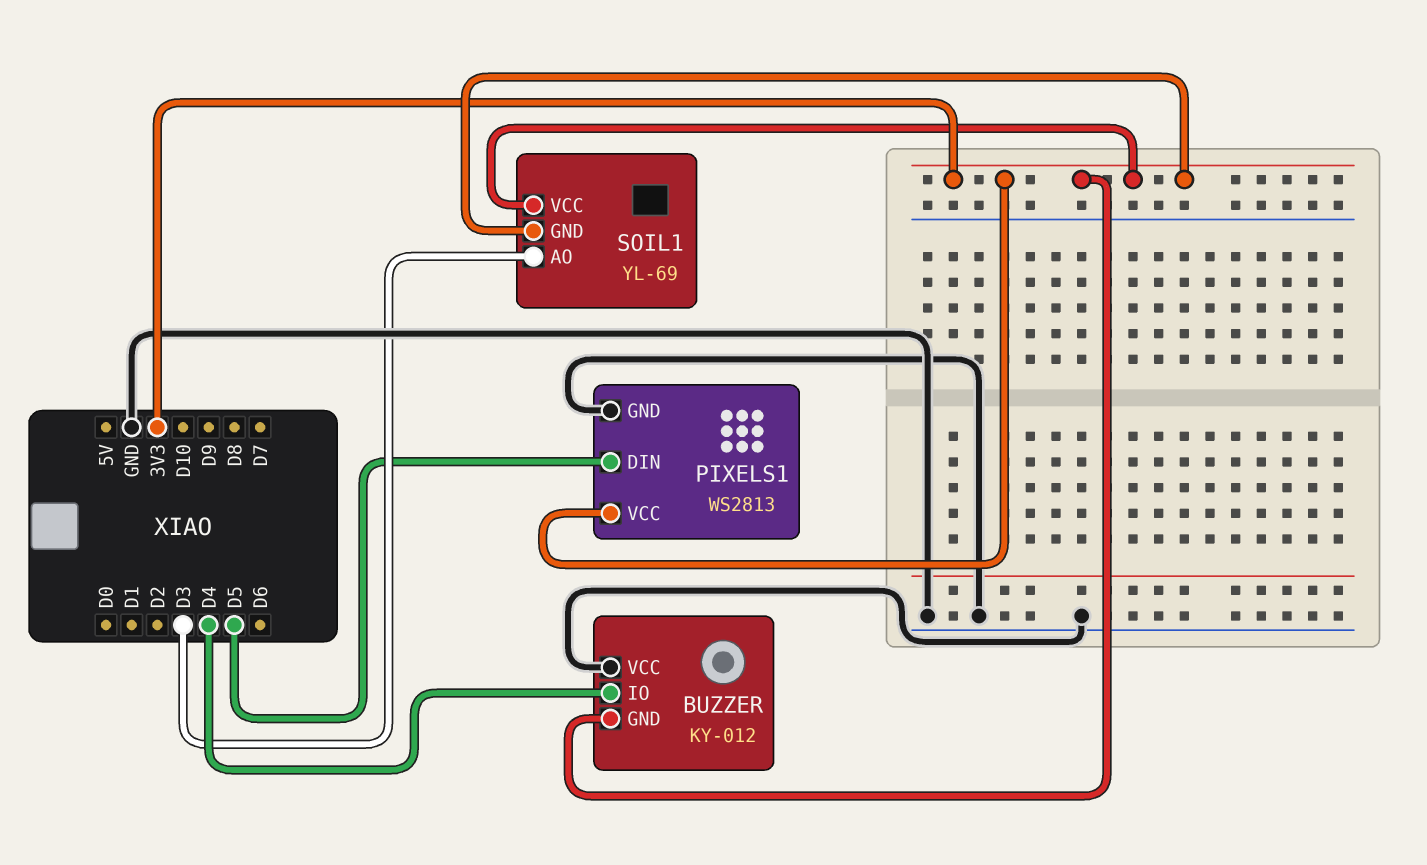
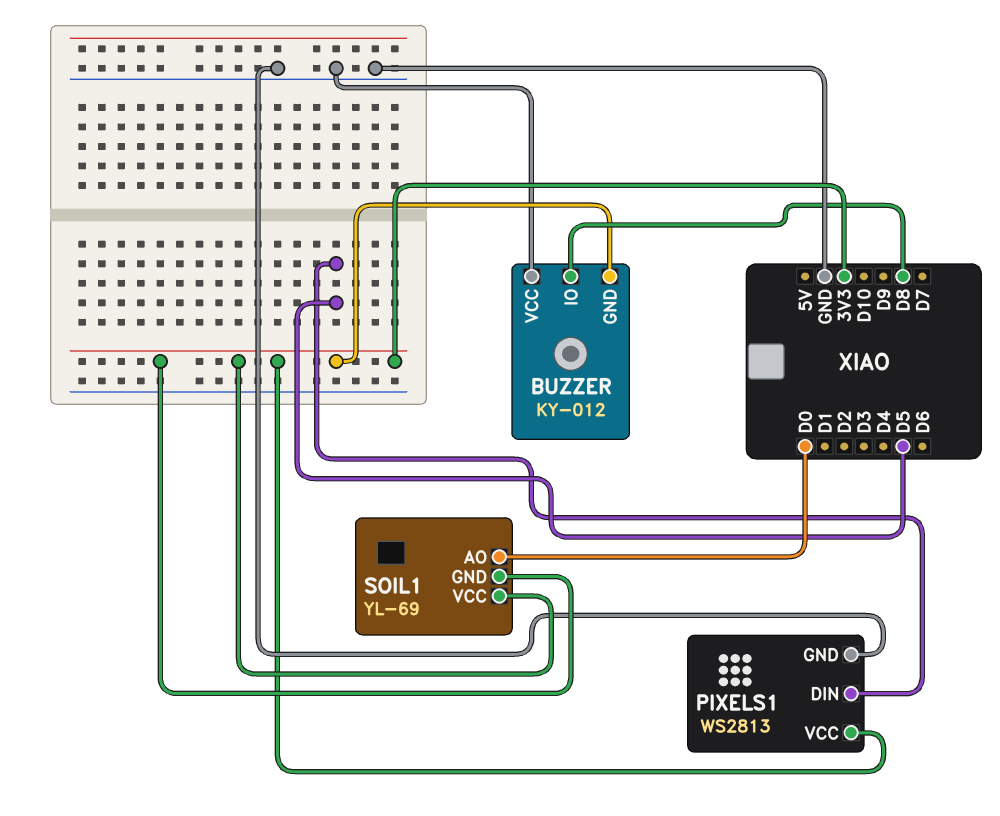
BUZZER pin IO: D4 -> D8
SOIL1 pin AO: D3 -> D0

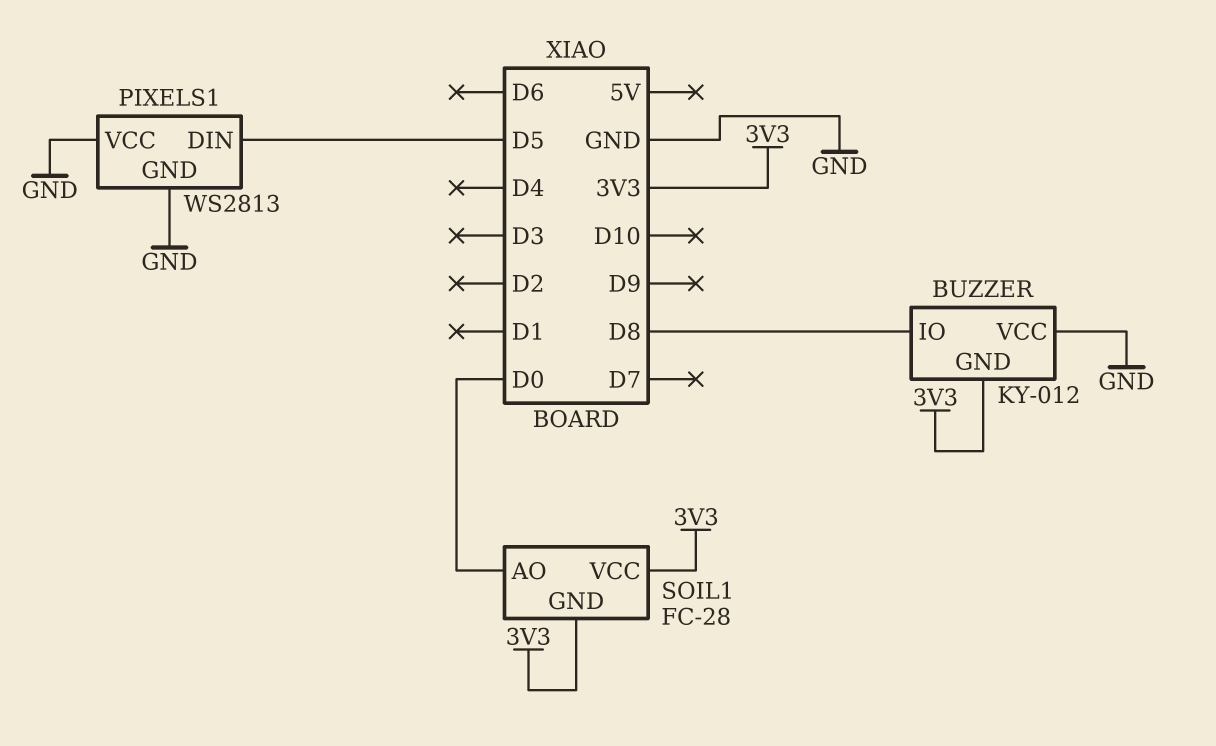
PIXELS1 pin VCC: 3V3 -> GND
SOIL1: YL-69 -> FC-28

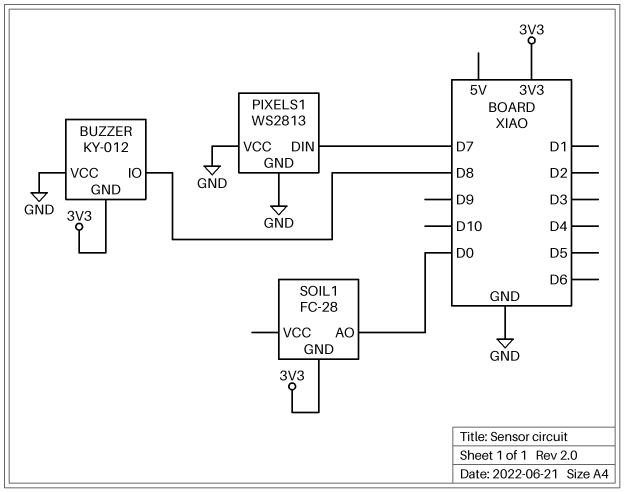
PIXELS1 pin DIN: D5 -> D7
SOIL1 pin VCC: 3V3 -> none

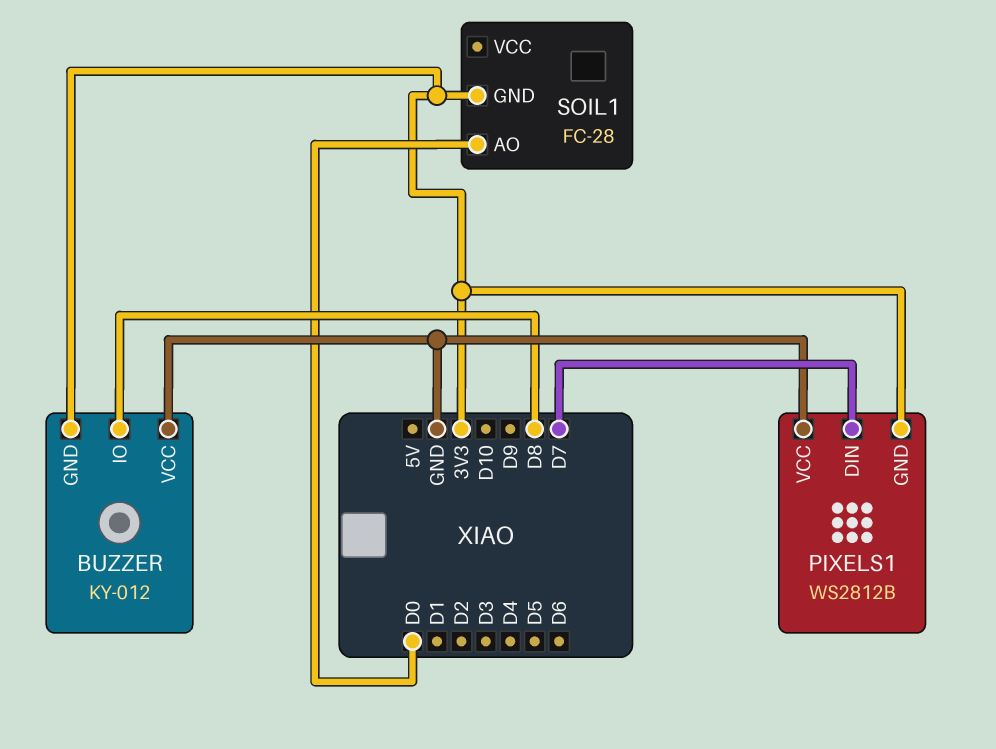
PIXELS1: WS2813 -> WS2812B
PIXELS1 pin GND: GND -> 3V3

